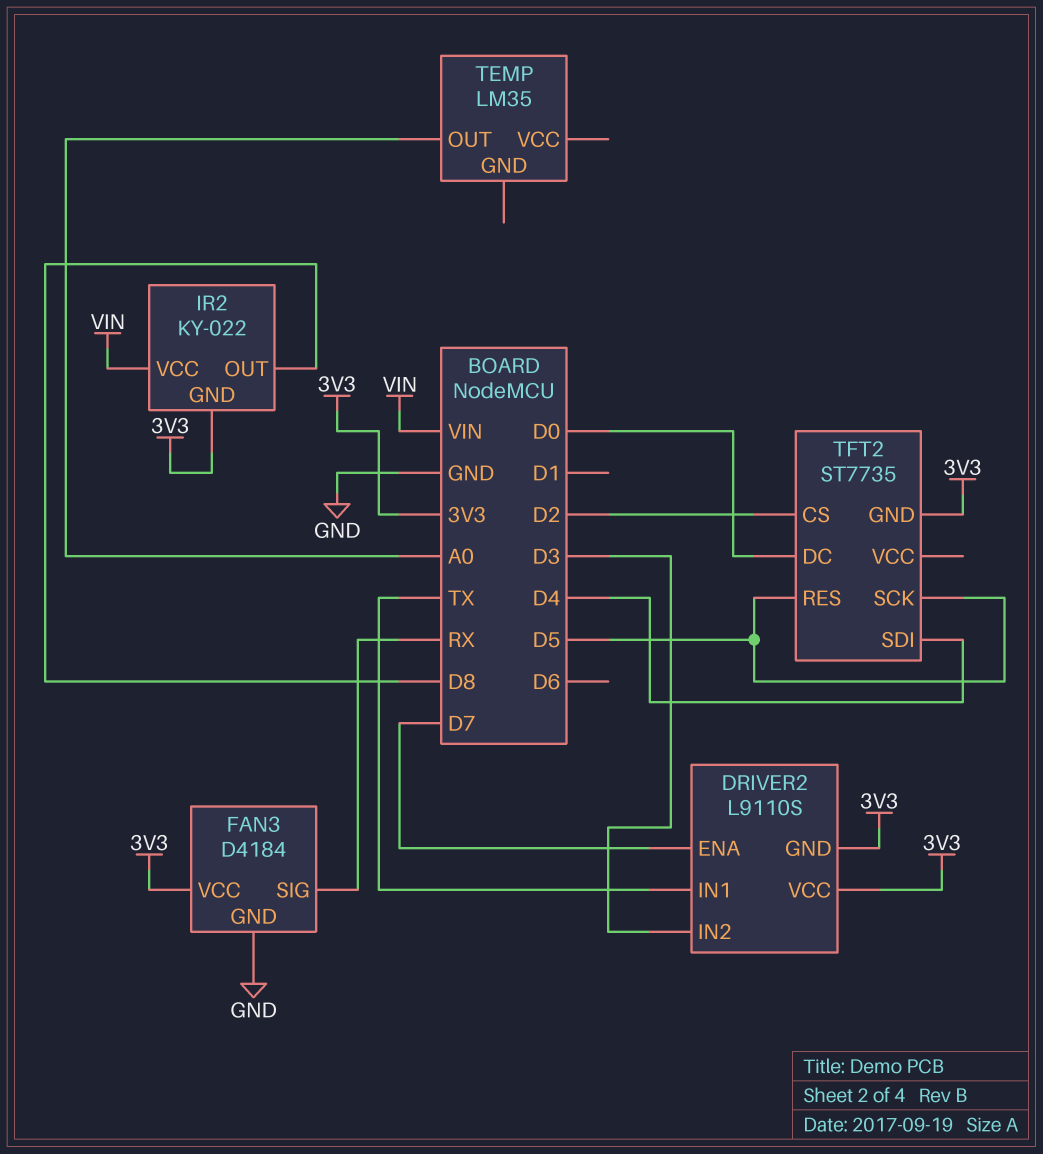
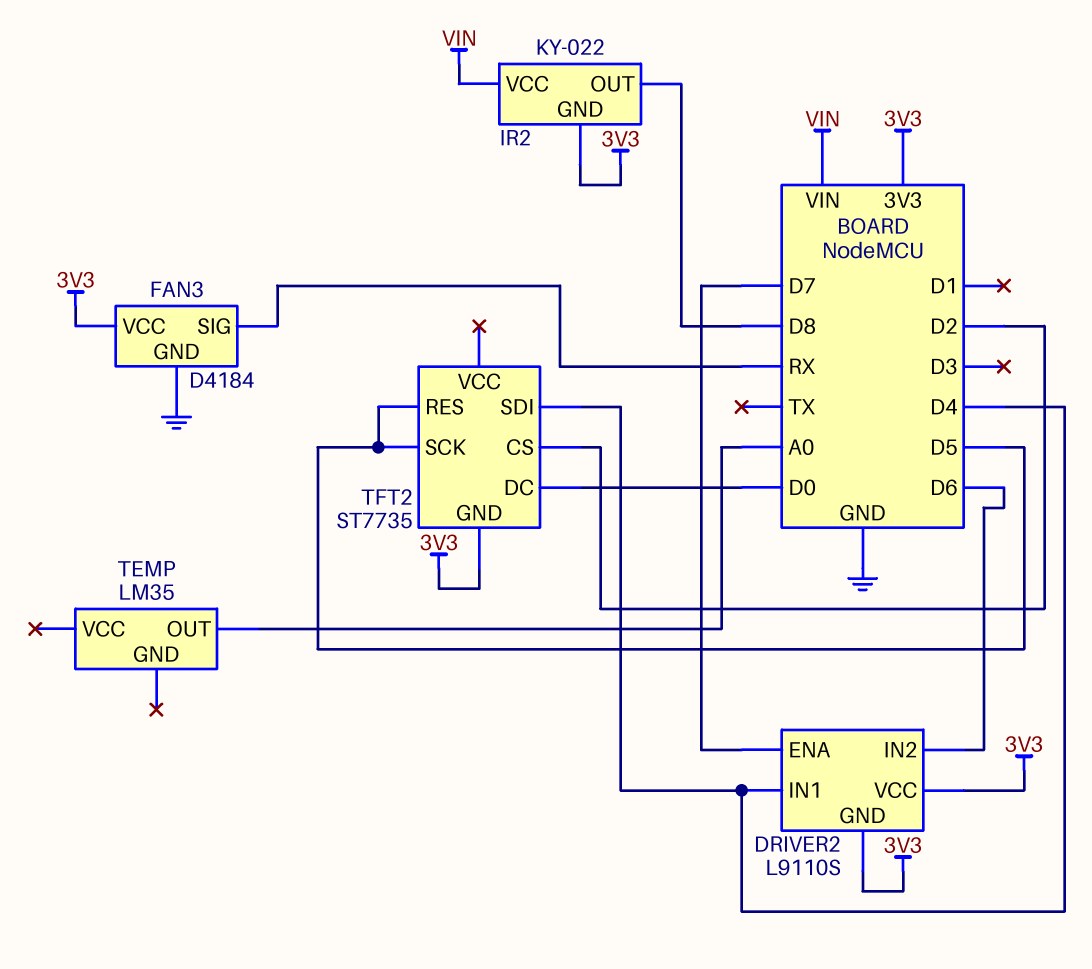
DRIVER2 pin IN1: TX -> D4
DRIVER2 pin IN2: D3 -> D6

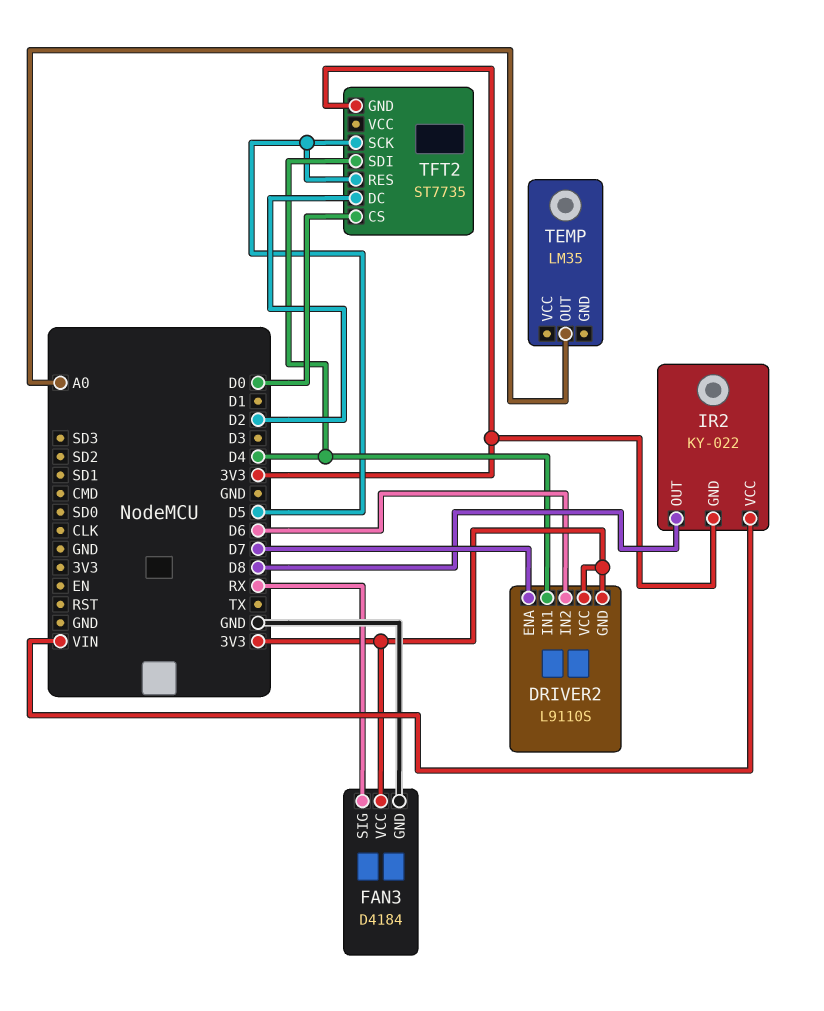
TFT2 pin CS: D2 -> D0
TFT2 pin DC: D0 -> D2

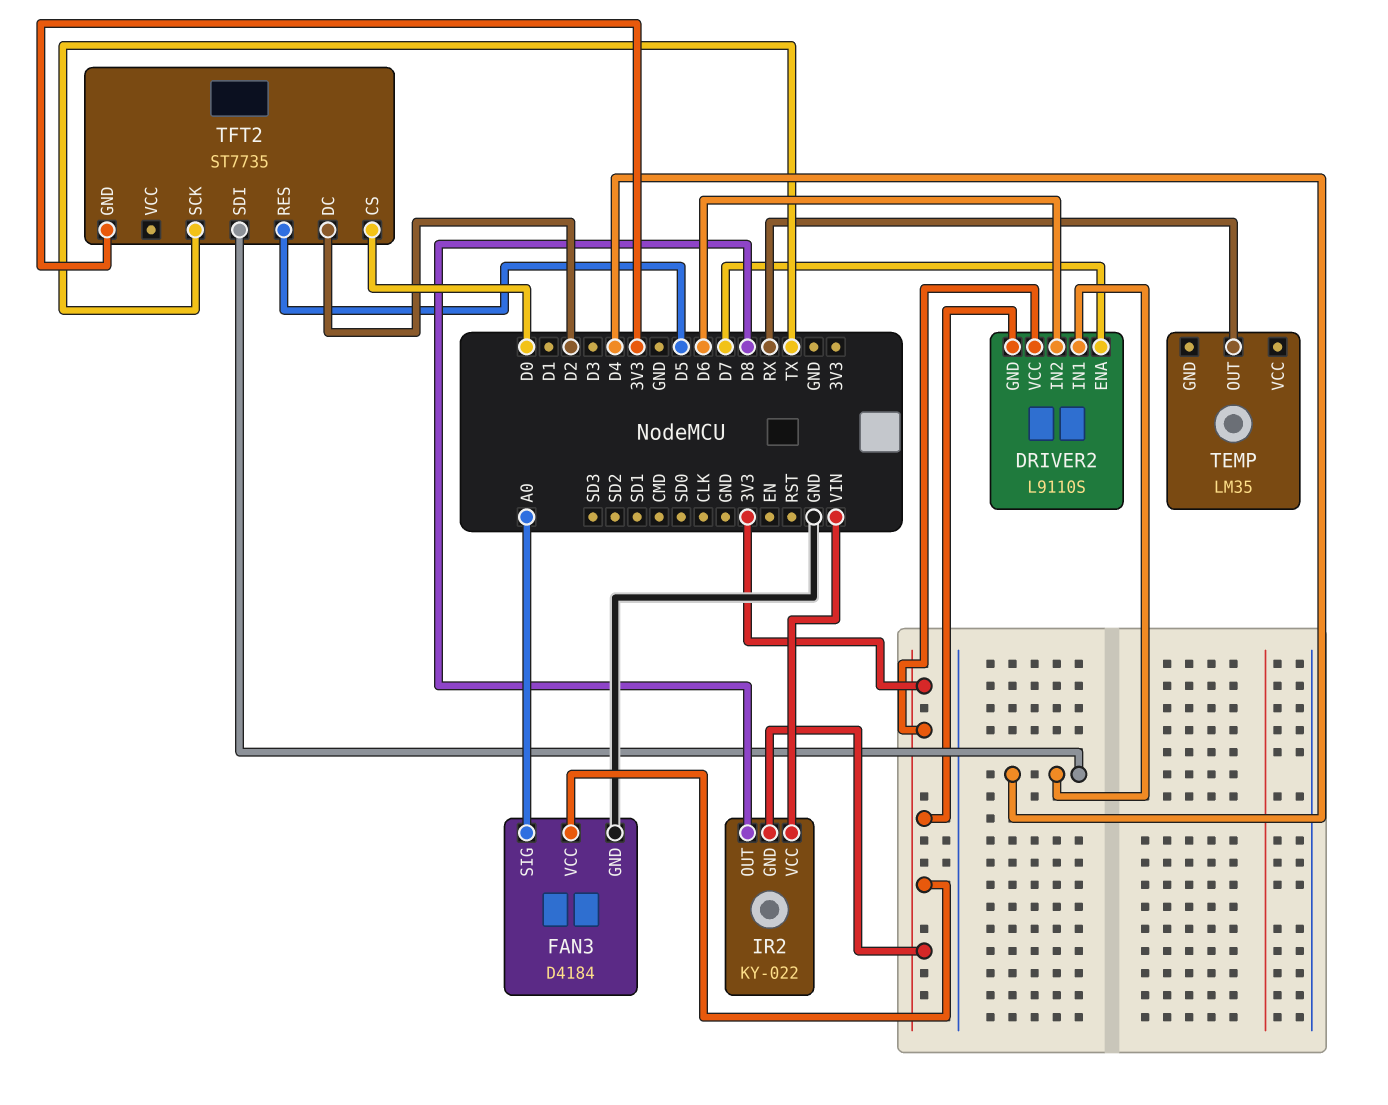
FAN3 pin SIG: RX -> A0
TEMP pin OUT: A0 -> RX
TFT2 pin SCK: D5 -> TX

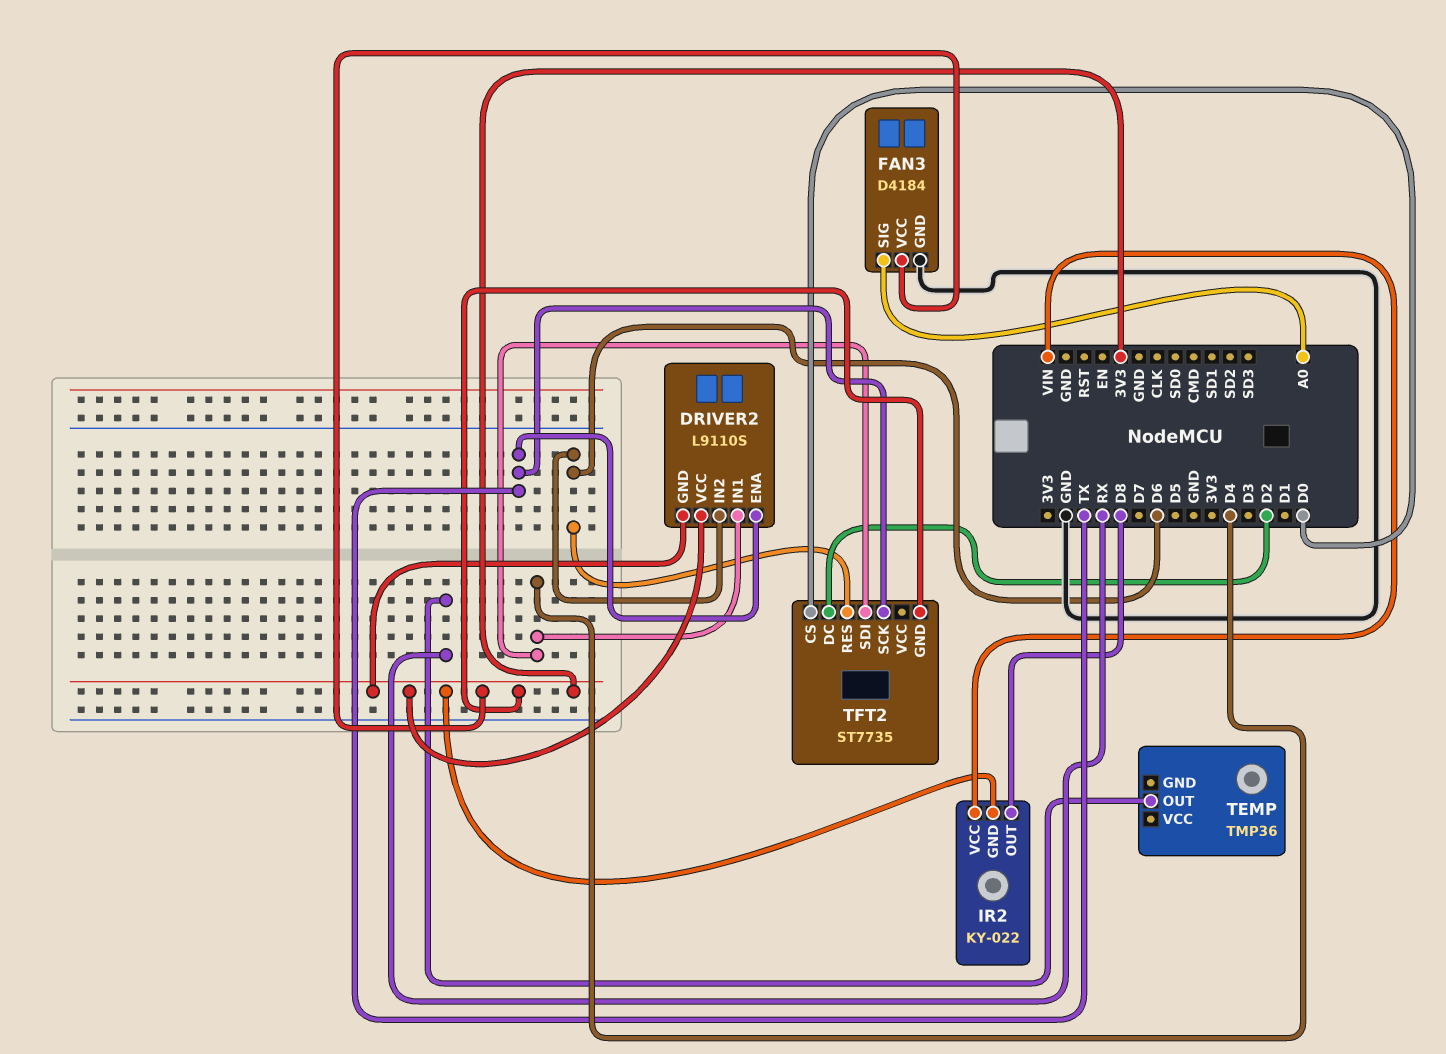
DRIVER2 pin ENA: D7 -> TX
TEMP: LM35 -> TMP36
TFT2 pin RES: D5 -> D6

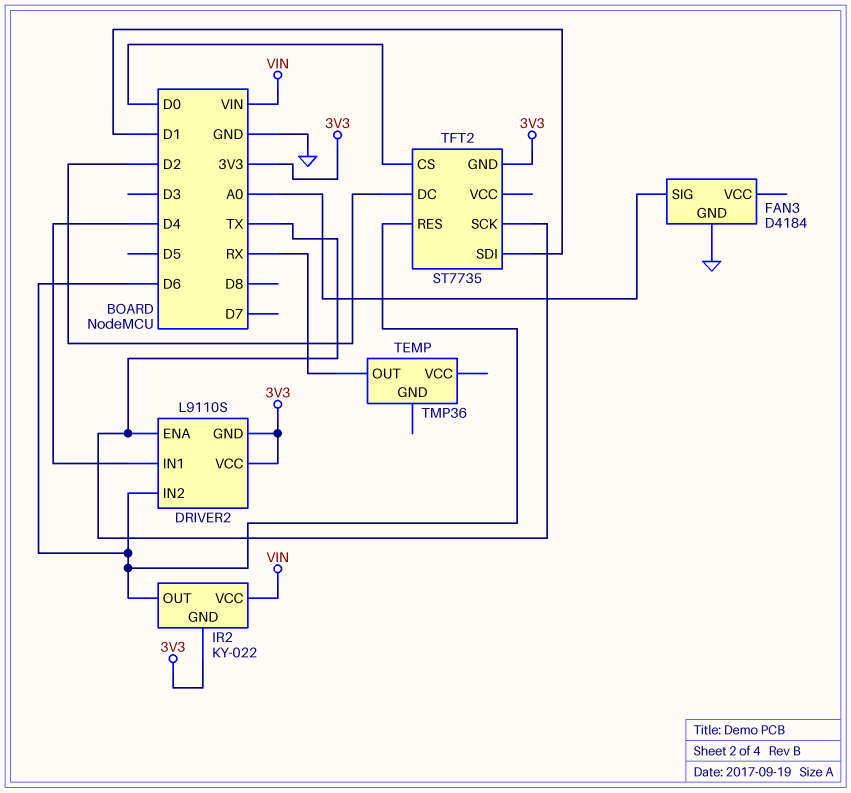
FAN3 pin VCC: 3V3 -> none
IR2 pin OUT: D8 -> D6
TFT2 pin SDI: D4 -> D1

